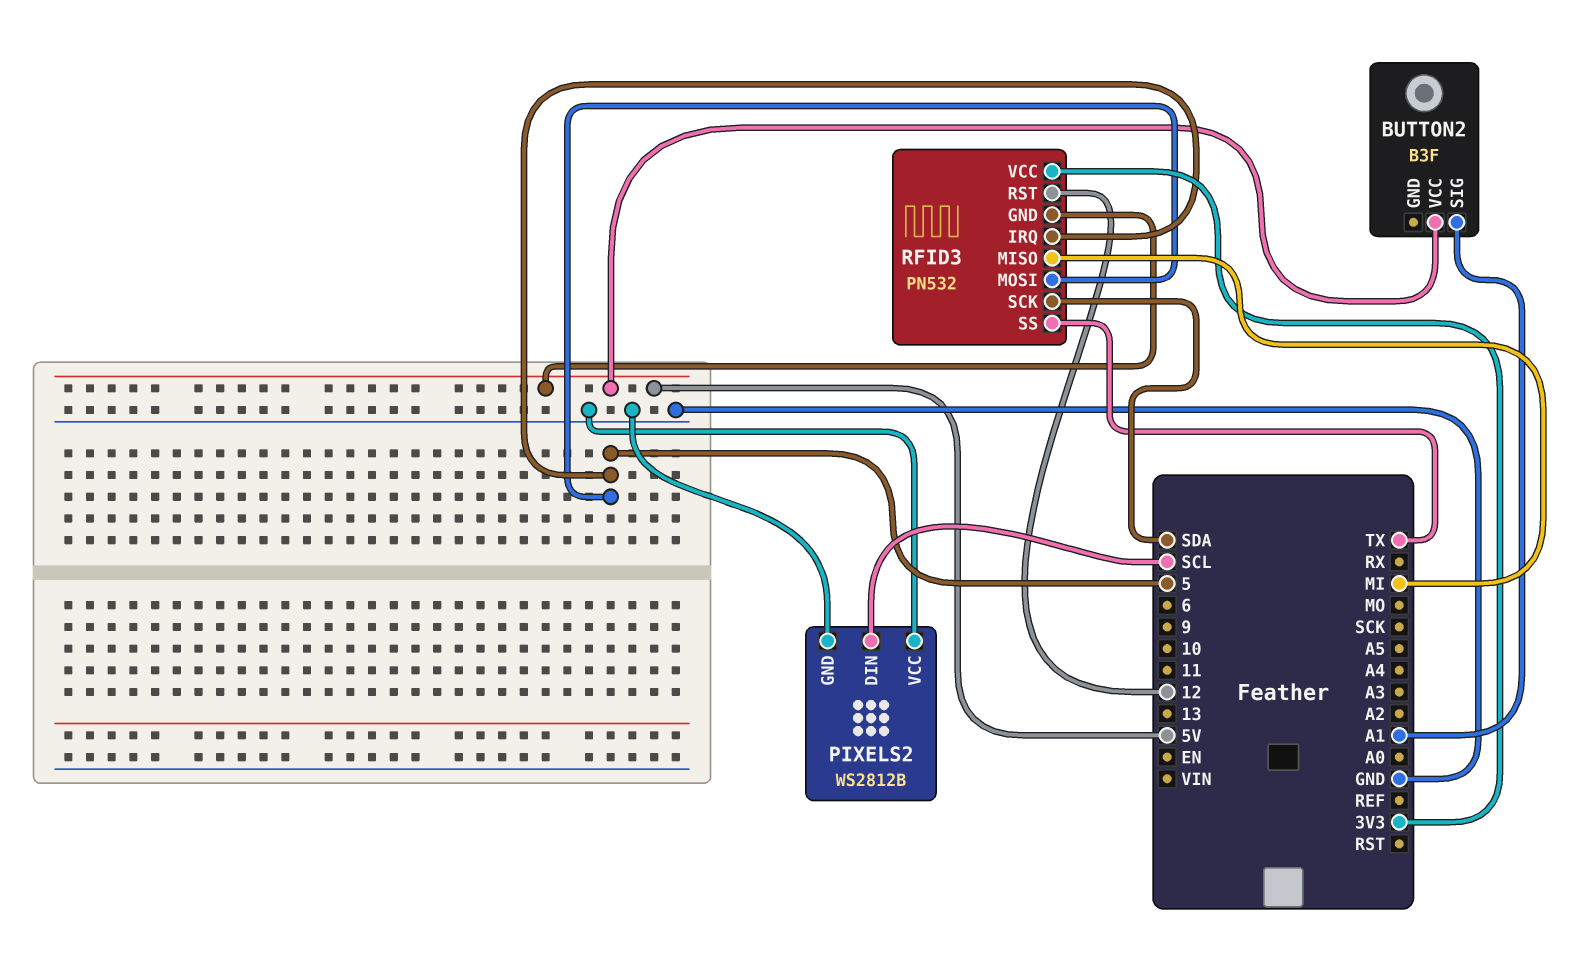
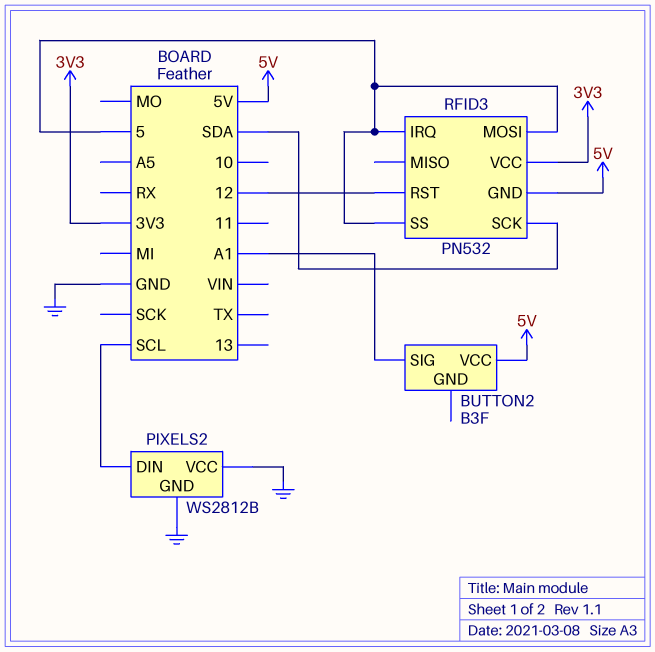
RFID3 pin MISO: MI -> none
RFID3 pin SS: TX -> 5

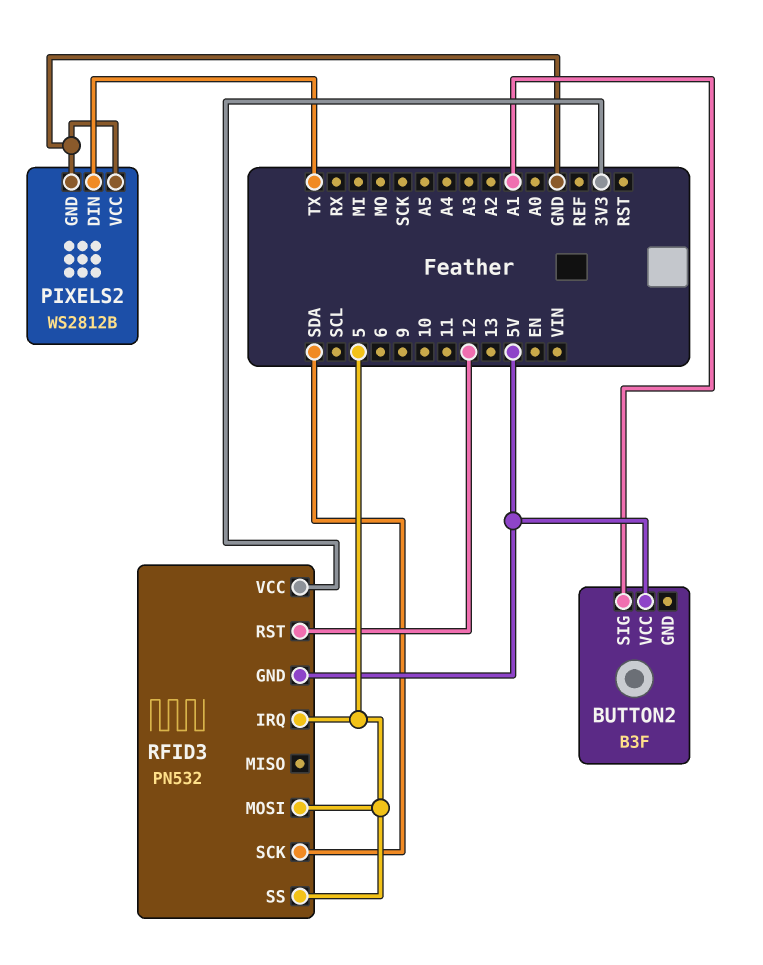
PIXELS2 pin DIN: SCL -> TX

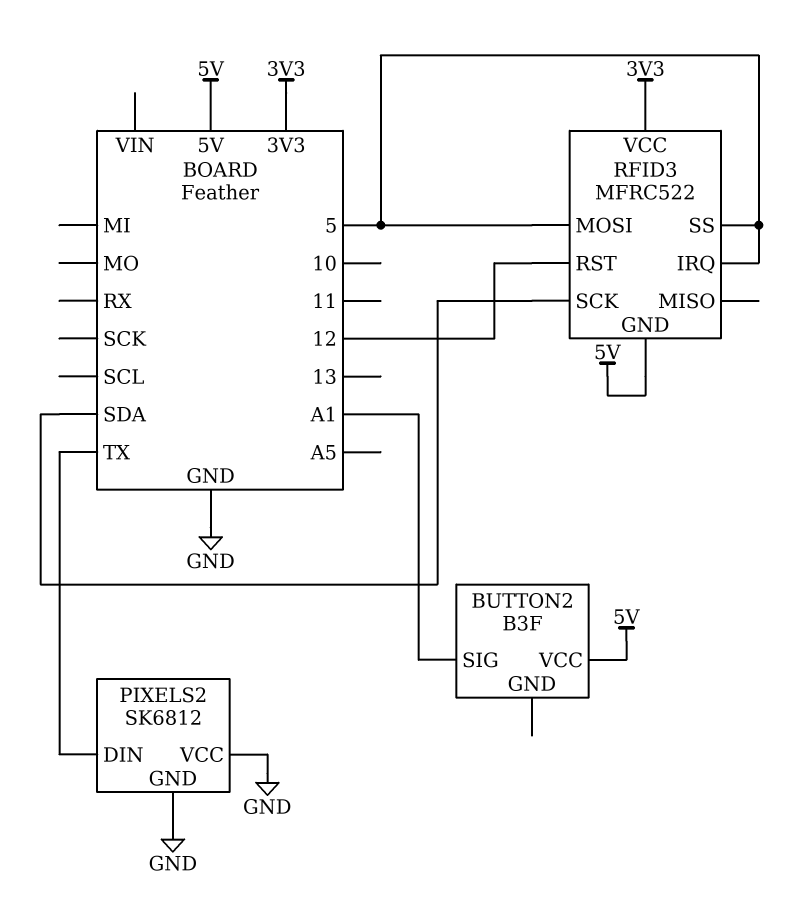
PIXELS2: WS2812B -> SK6812
RFID3: PN532 -> MFRC522

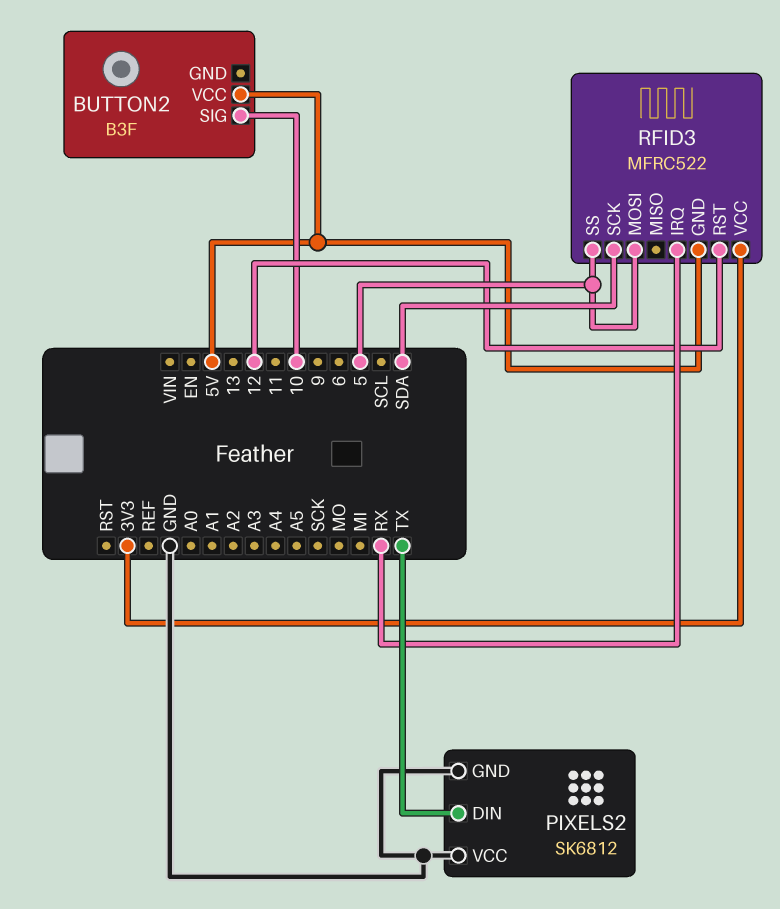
BUTTON2 pin SIG: A1 -> 10
RFID3 pin IRQ: 5 -> RX

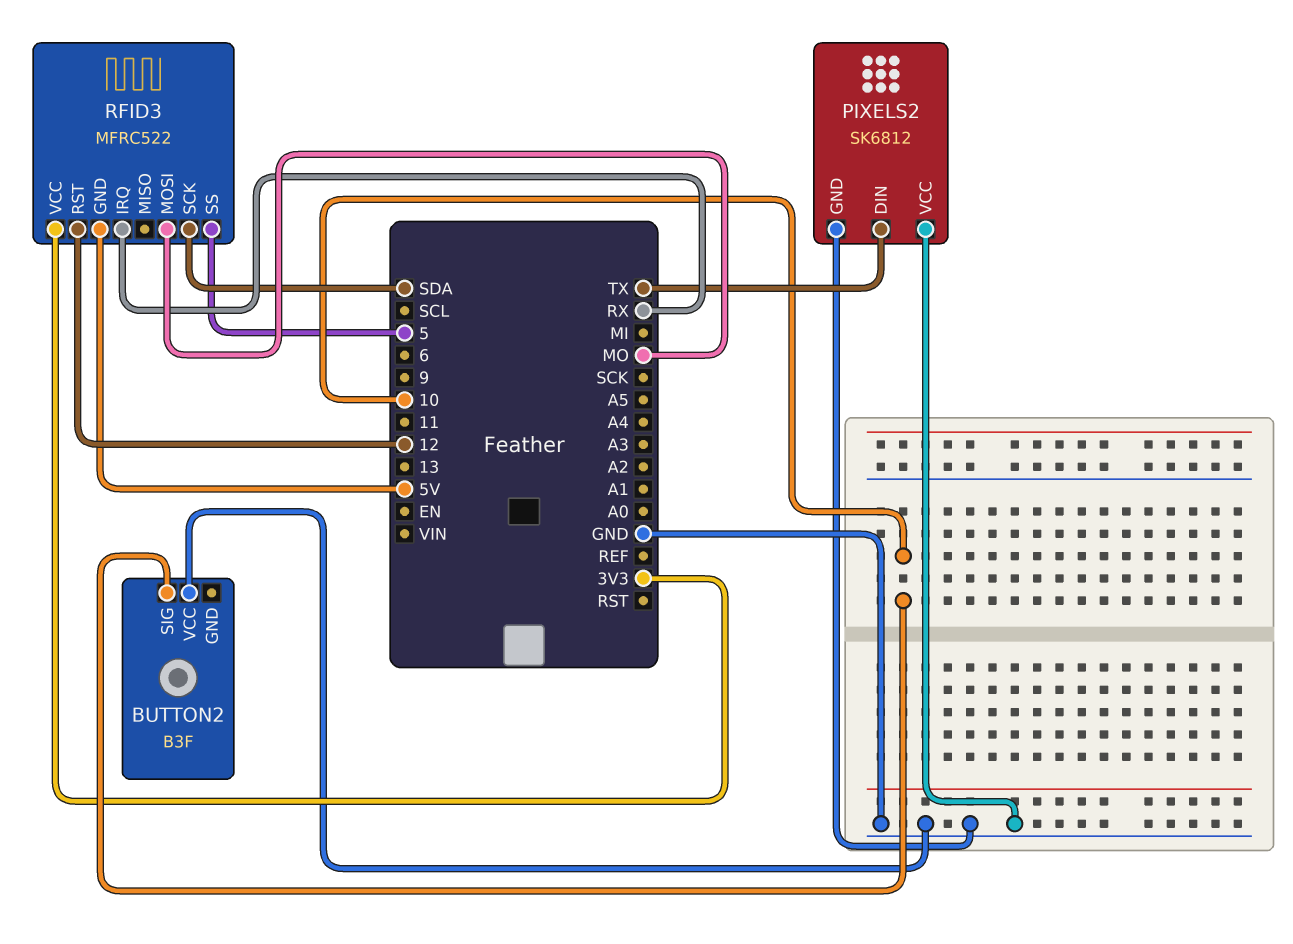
BUTTON2 pin VCC: 5V -> GND
RFID3 pin MOSI: 5 -> MO

